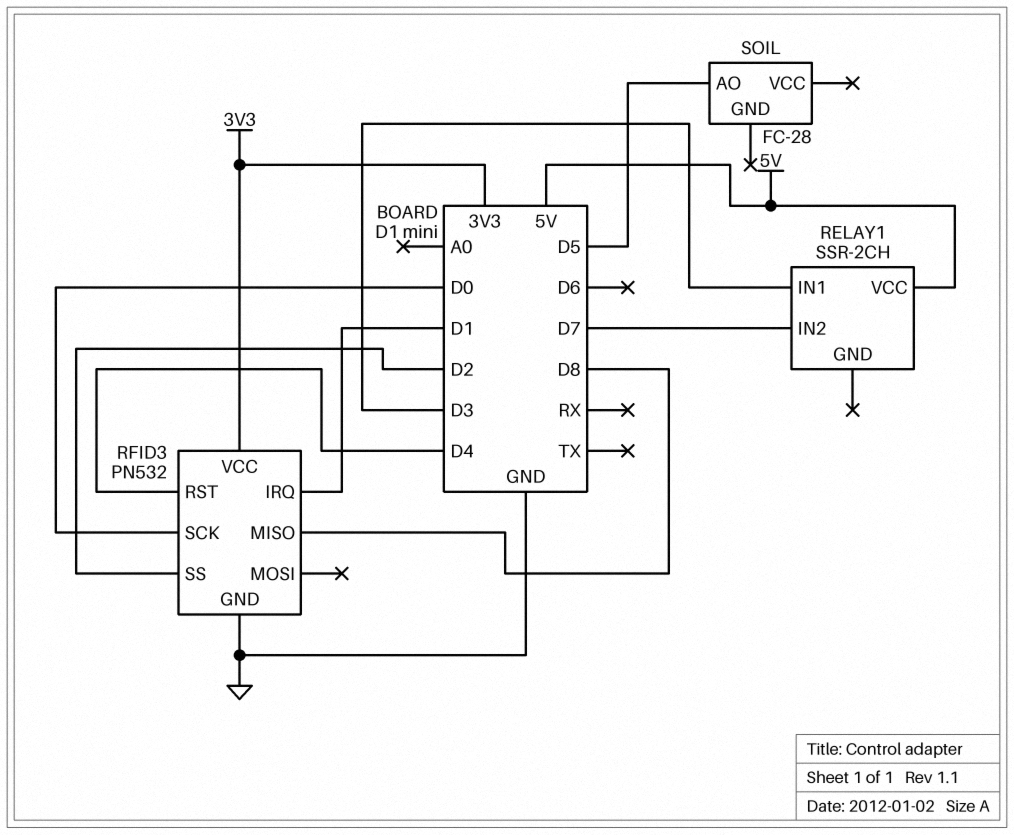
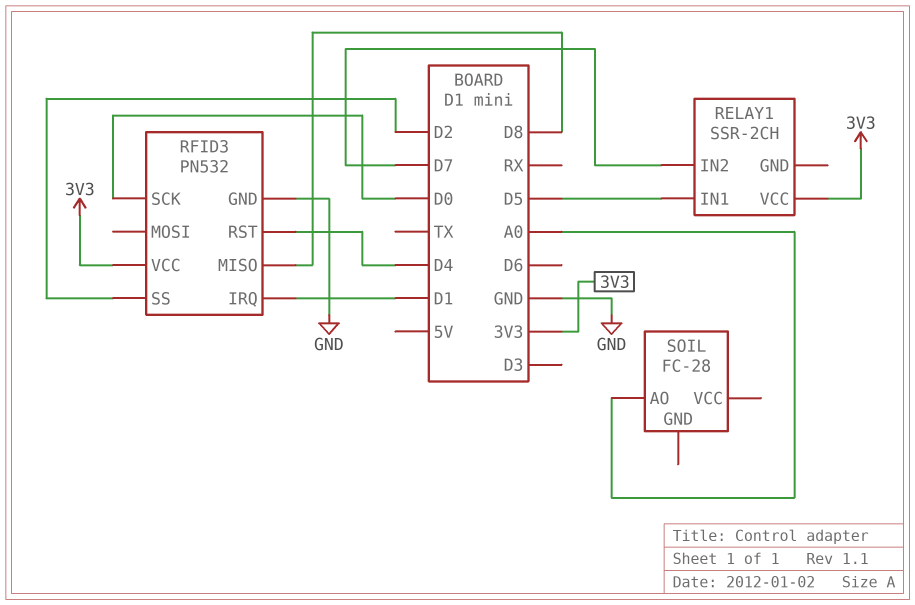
RELAY1 pin IN1: D3 -> D5
RELAY1 pin VCC: 5V -> 3V3
SOIL pin AO: D5 -> A0

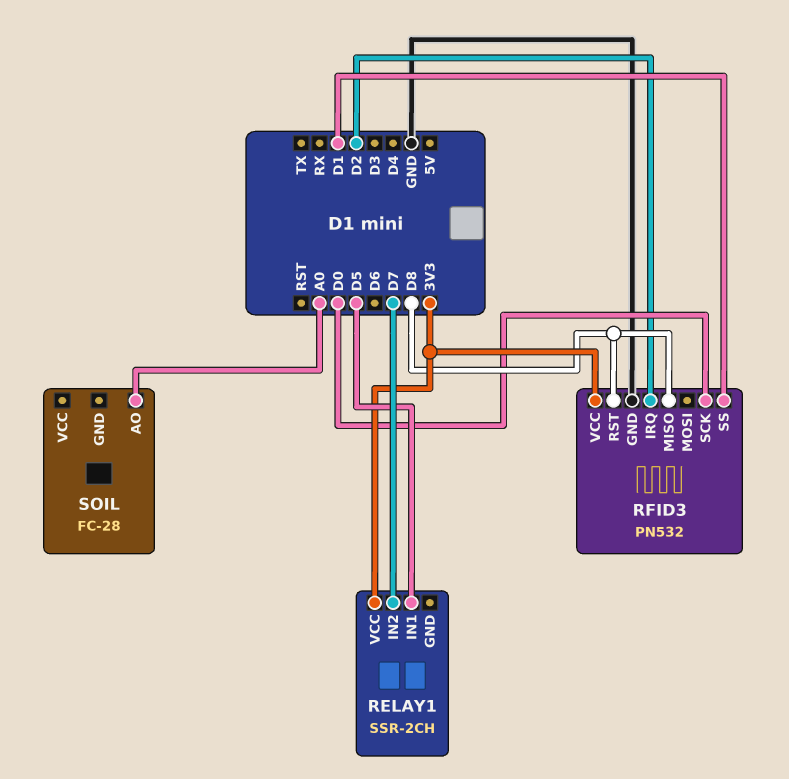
RFID3 pin IRQ: D1 -> D2
RFID3 pin RST: D4 -> D8
RFID3 pin SS: D2 -> D1

